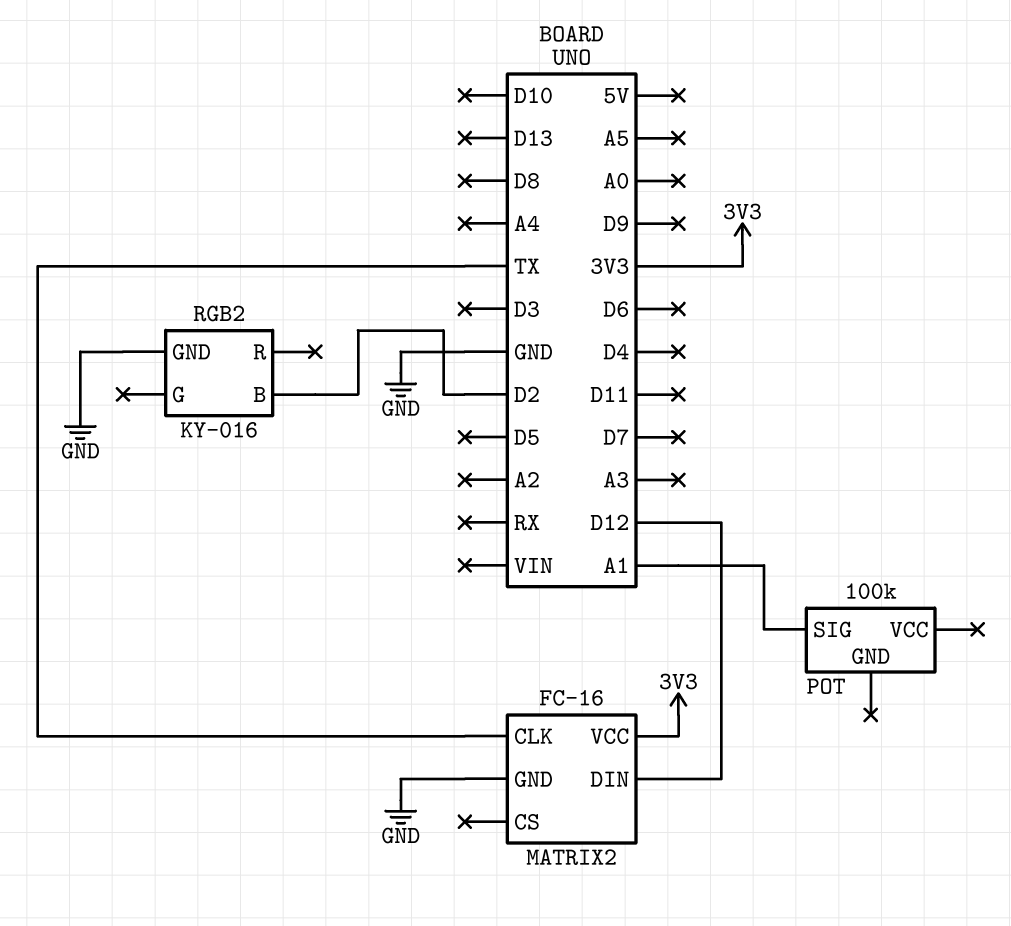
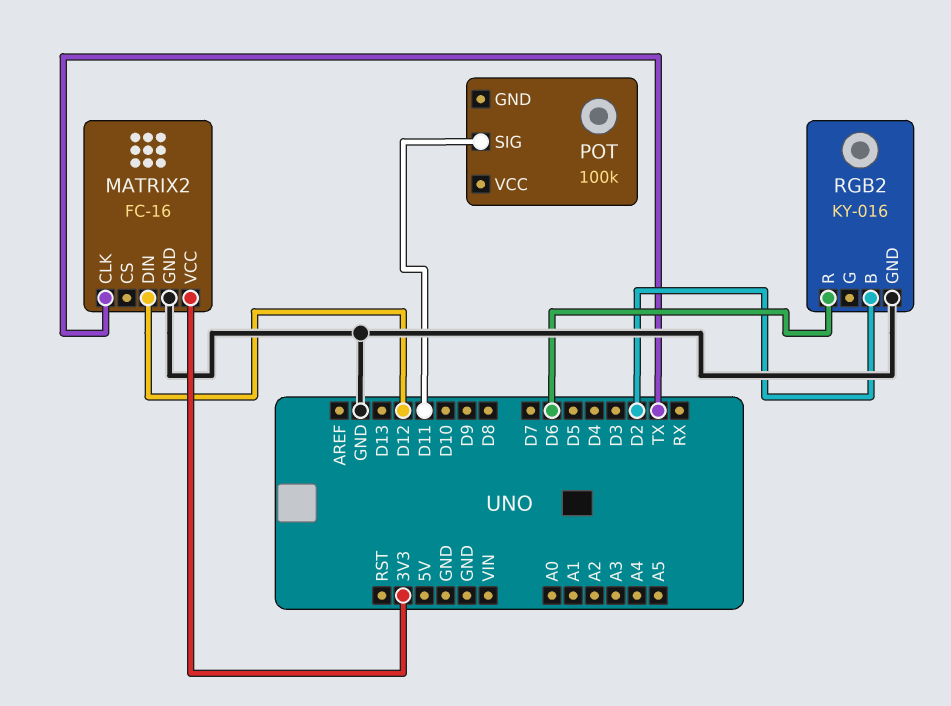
POT pin SIG: A1 -> D11
RGB2 pin R: none -> D6

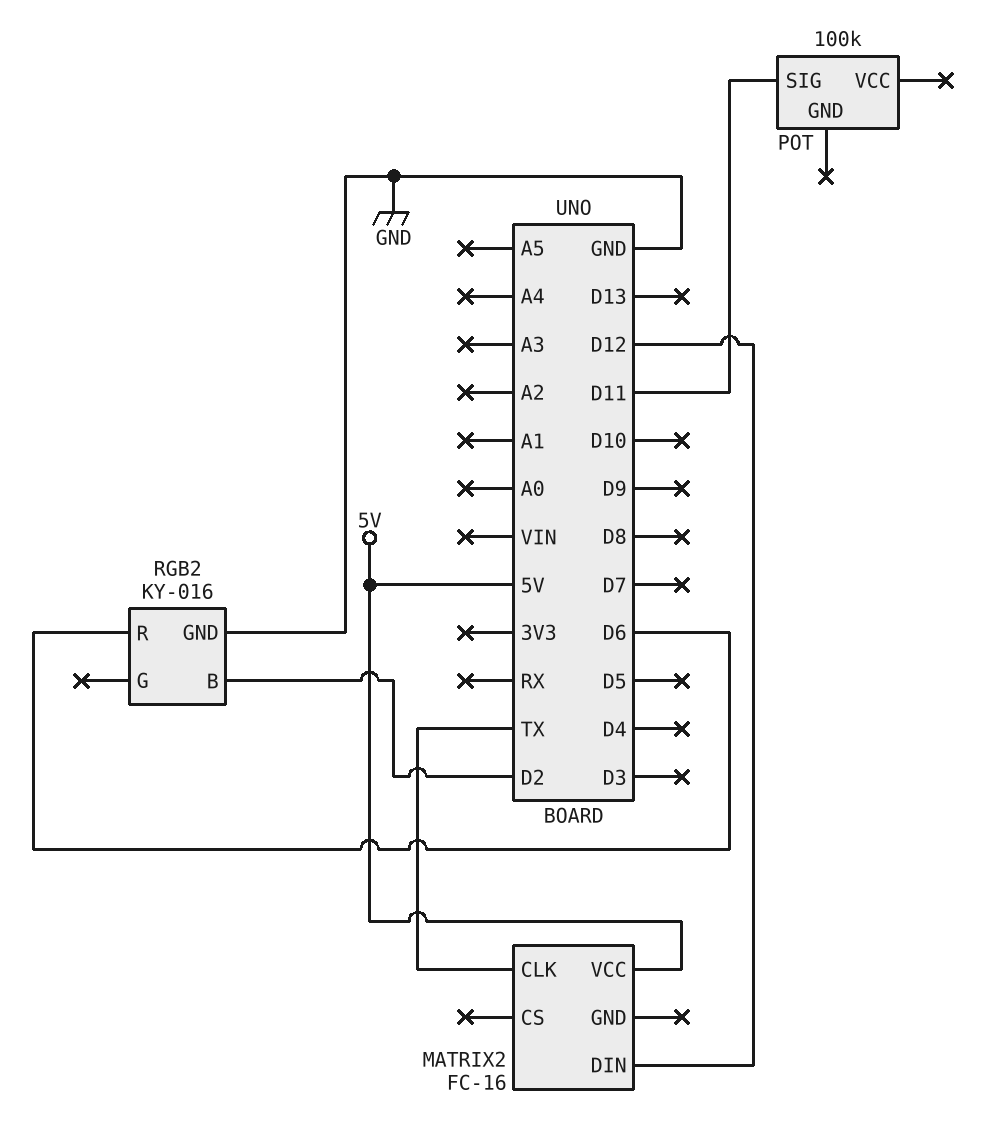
MATRIX2 pin GND: GND -> none
MATRIX2 pin VCC: 3V3 -> 5V

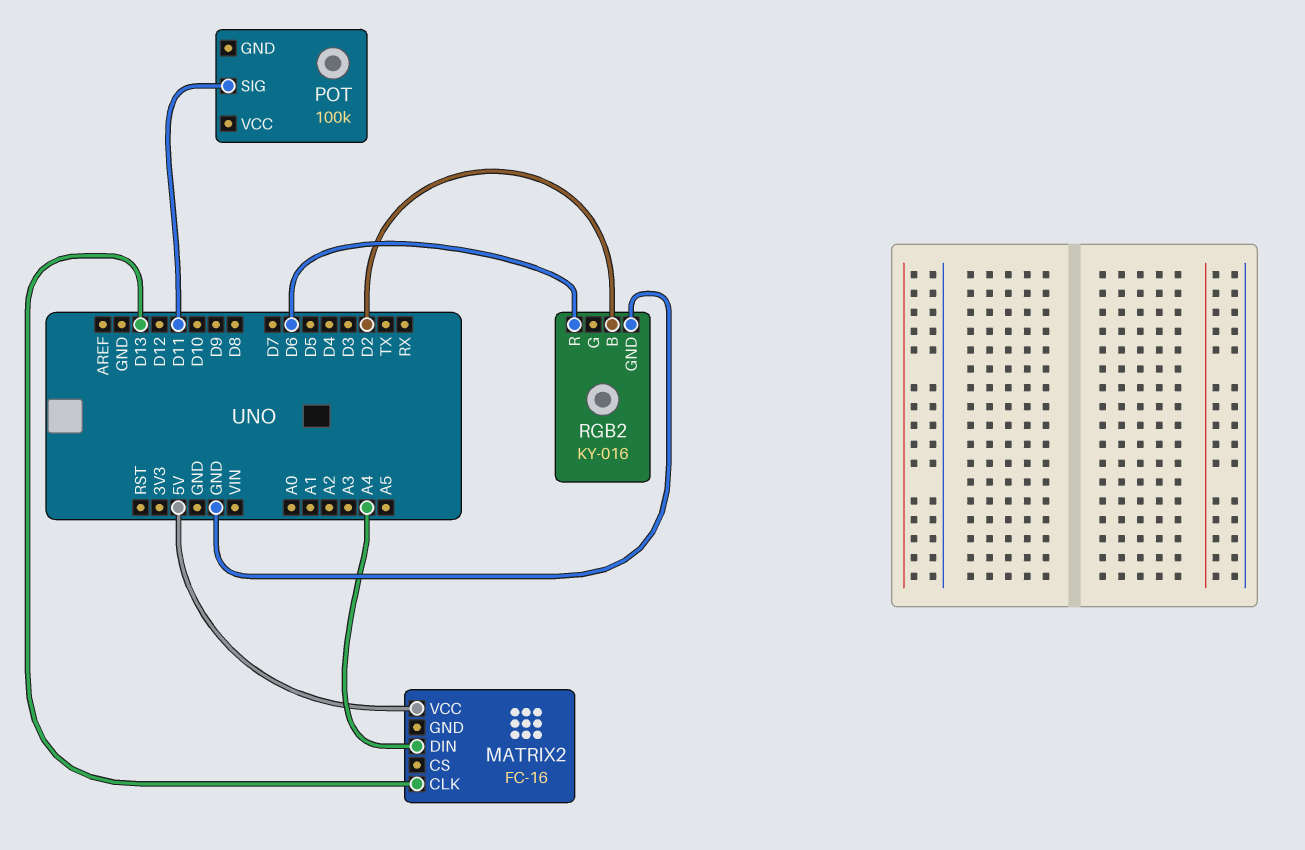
MATRIX2 pin CLK: TX -> D13
MATRIX2 pin DIN: D12 -> A4

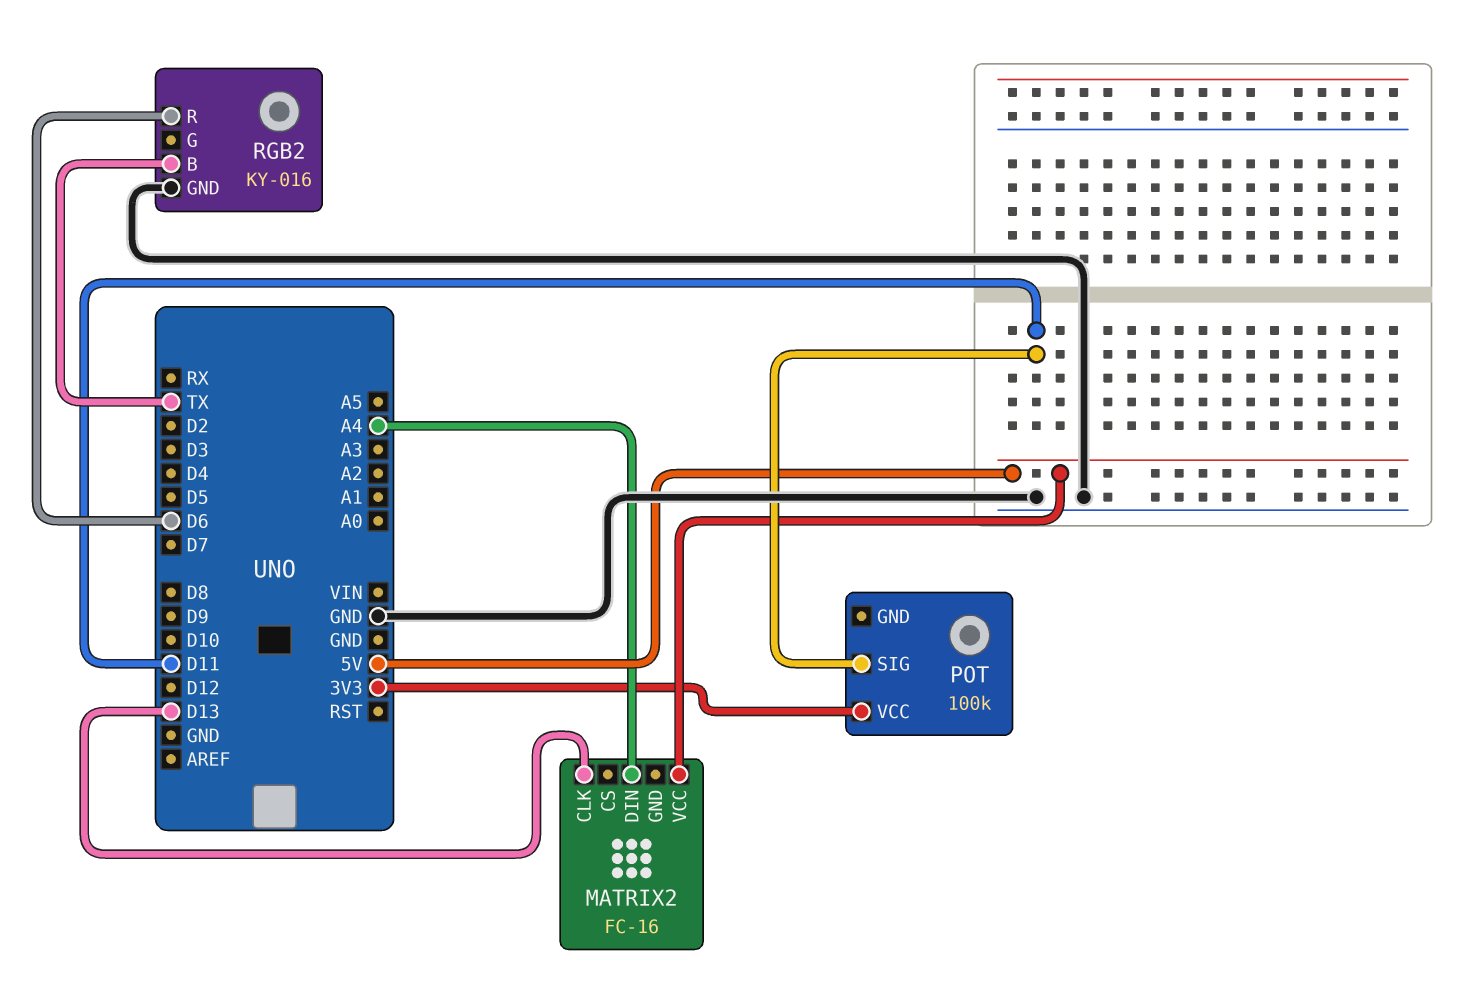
POT pin VCC: none -> 3V3
RGB2 pin B: D2 -> TX

